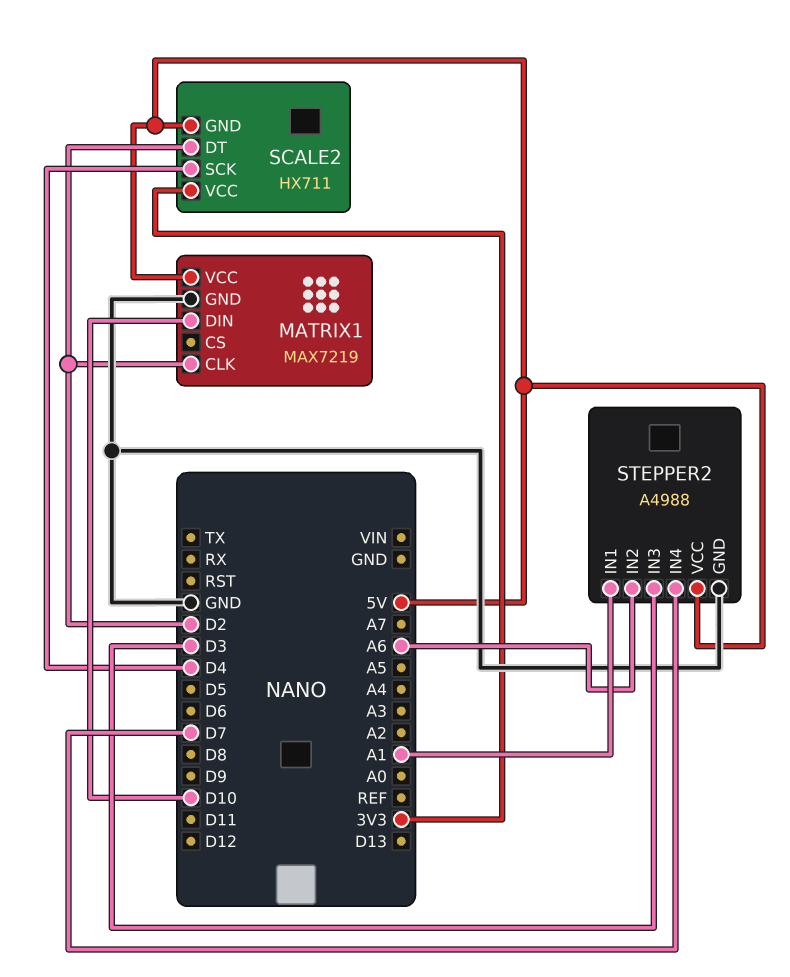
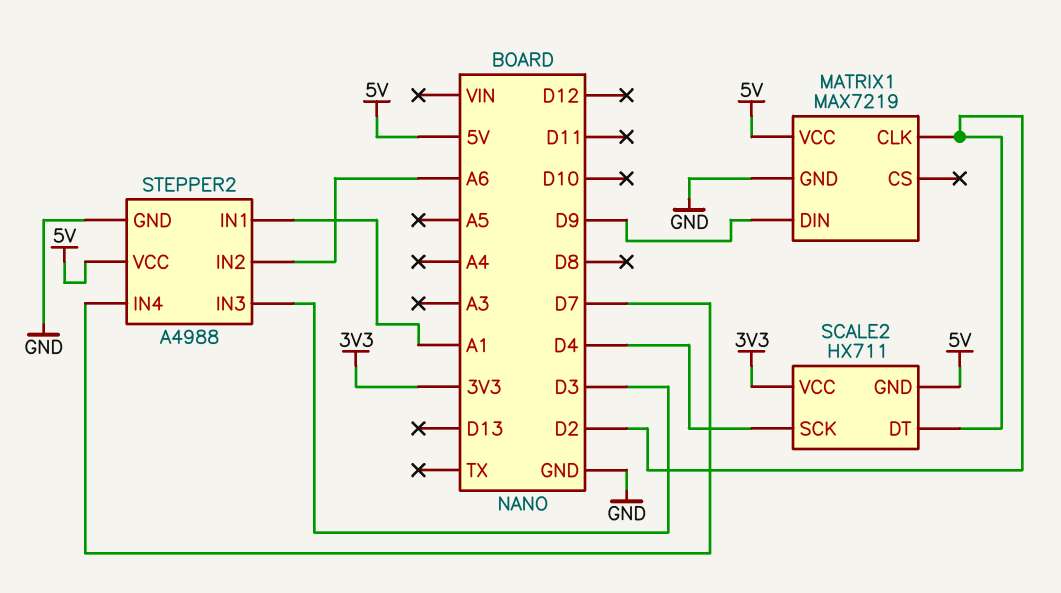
MATRIX1 pin DIN: D10 -> D9

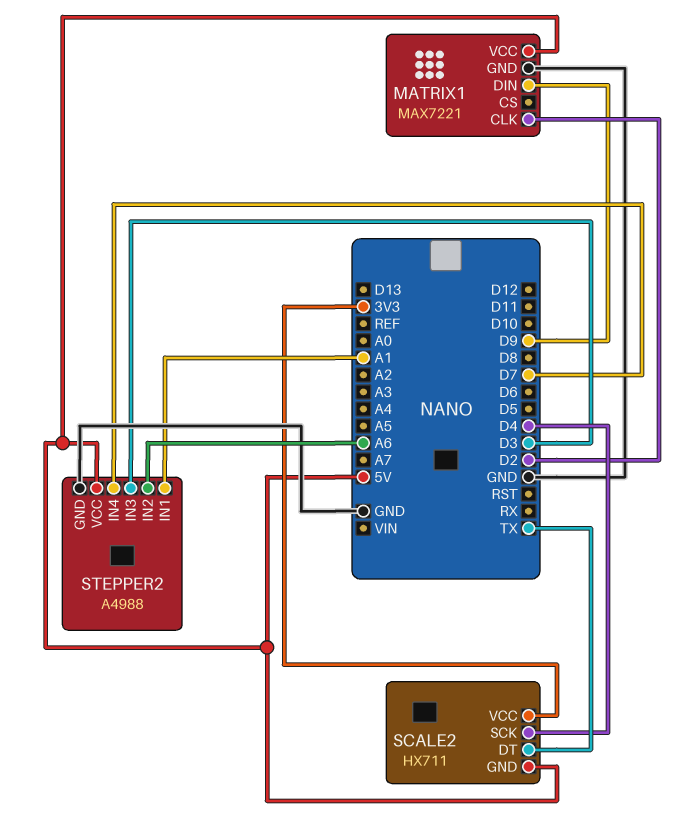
MATRIX1: MAX7219 -> MAX7221
SCALE2 pin DT: D2 -> TX

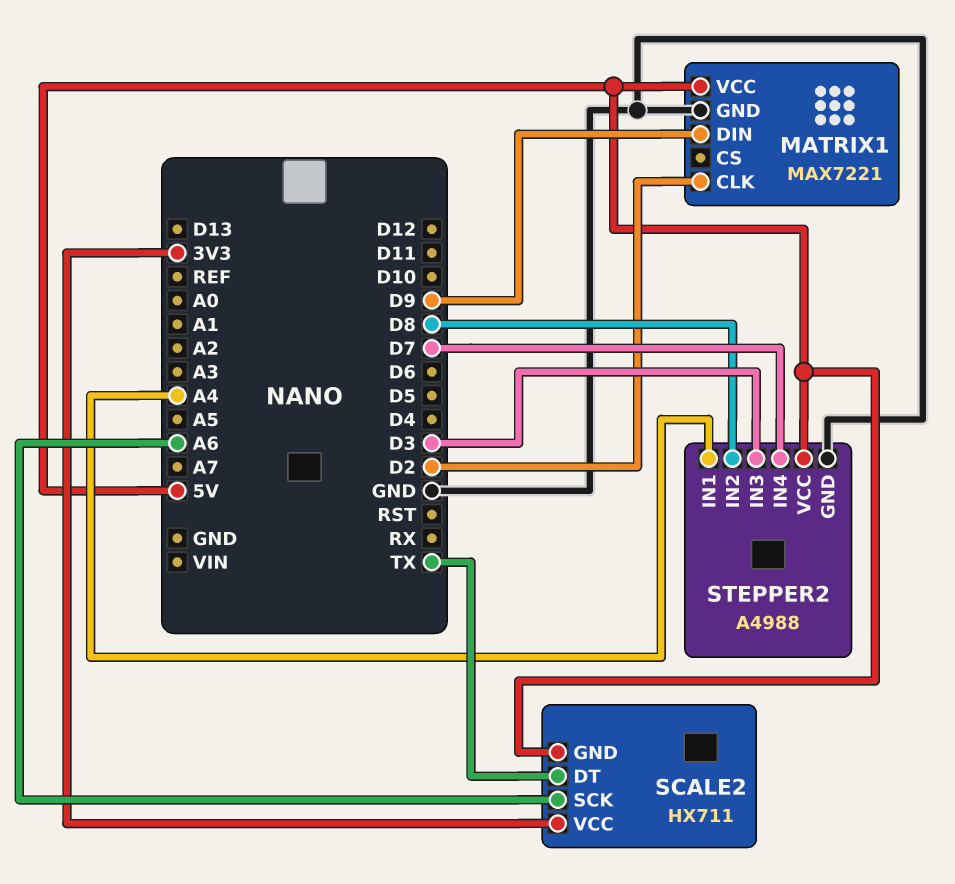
SCALE2 pin SCK: D4 -> A6
STEPPER2 pin IN1: A1 -> A4
STEPPER2 pin IN2: A6 -> D8

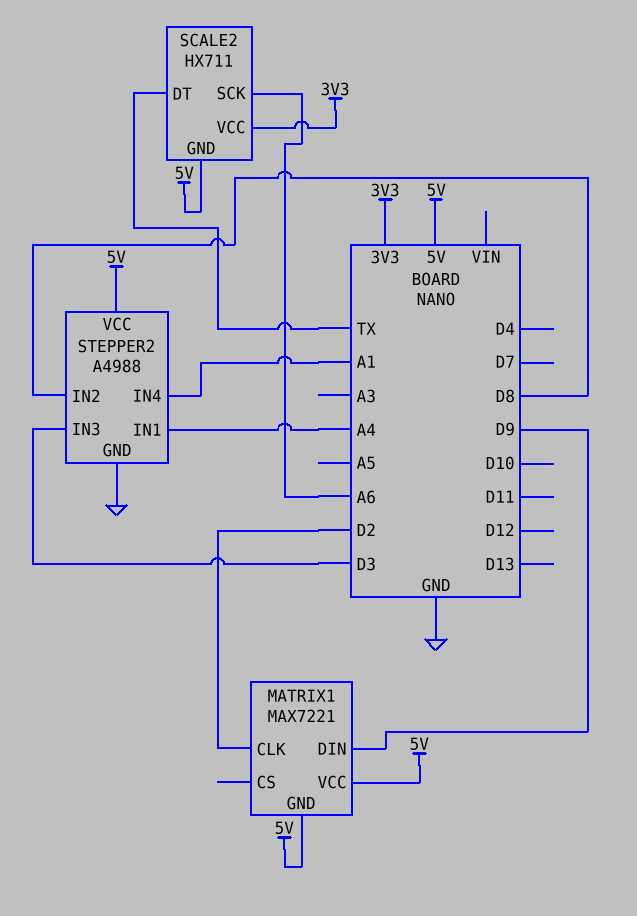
MATRIX1 pin GND: GND -> 5V
STEPPER2 pin IN4: D7 -> A1

